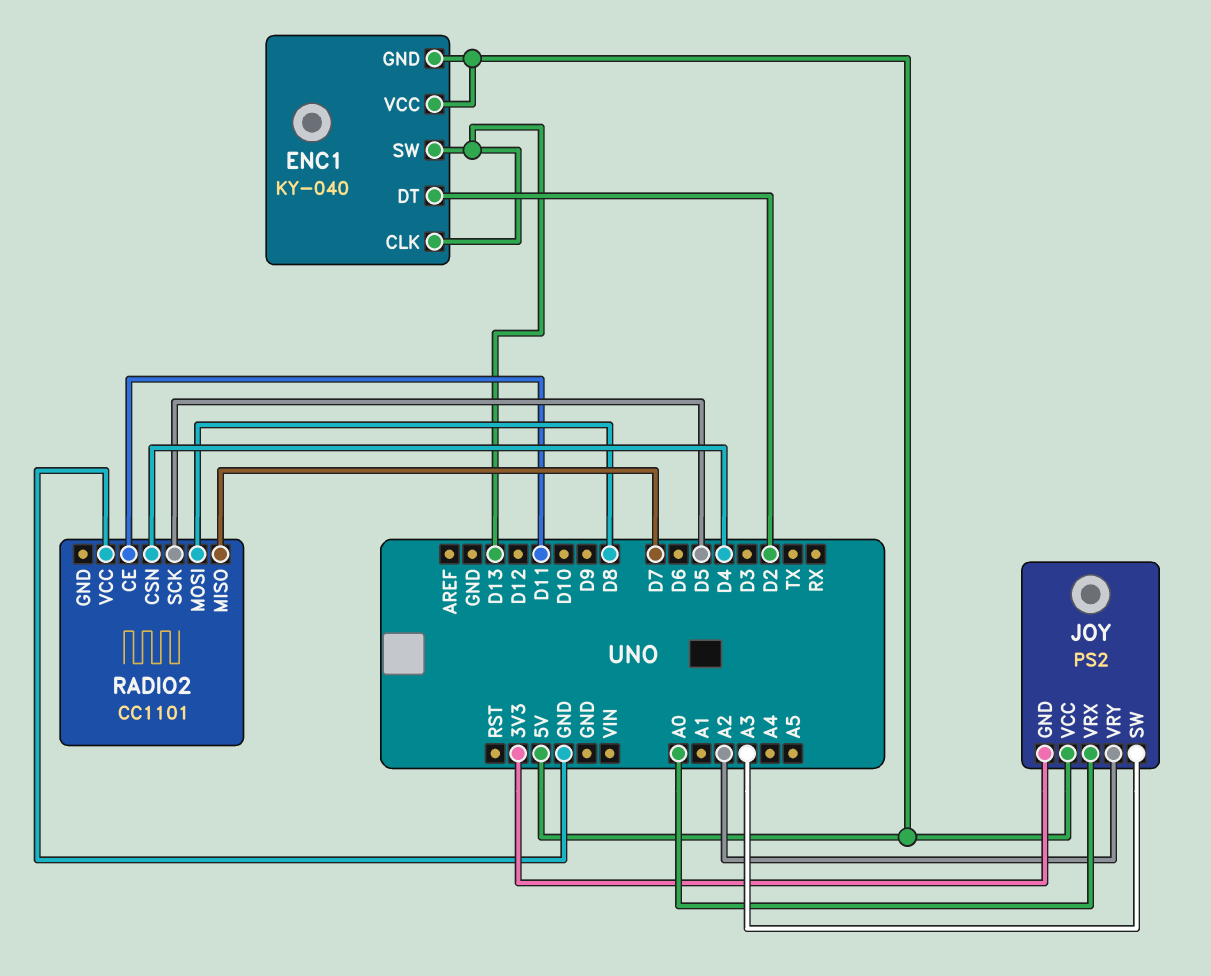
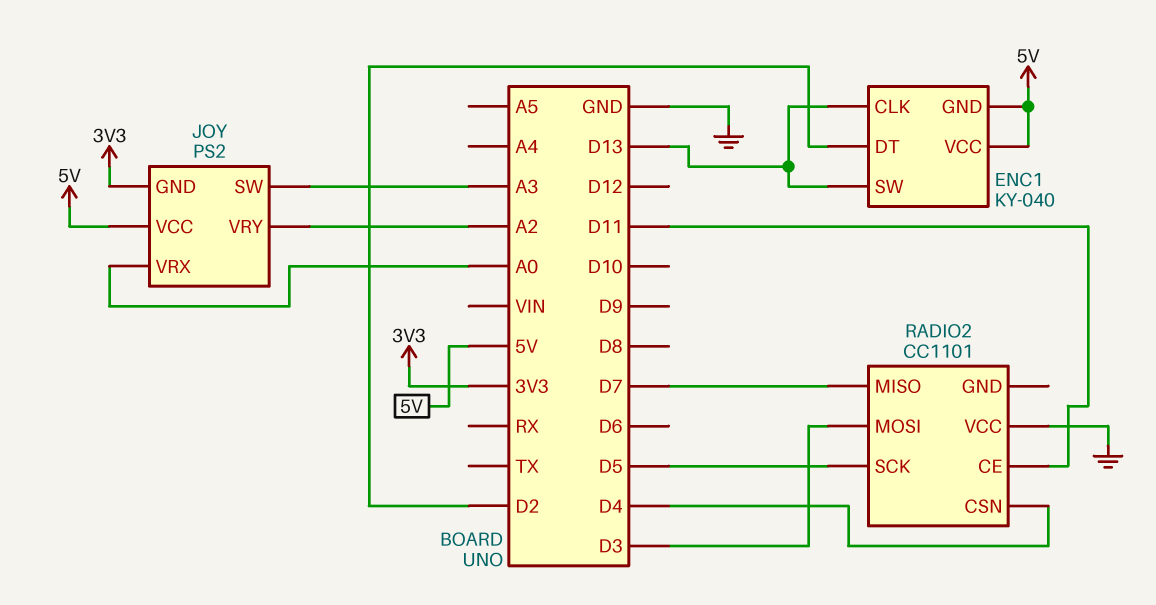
RADIO2 pin MOSI: D8 -> D3

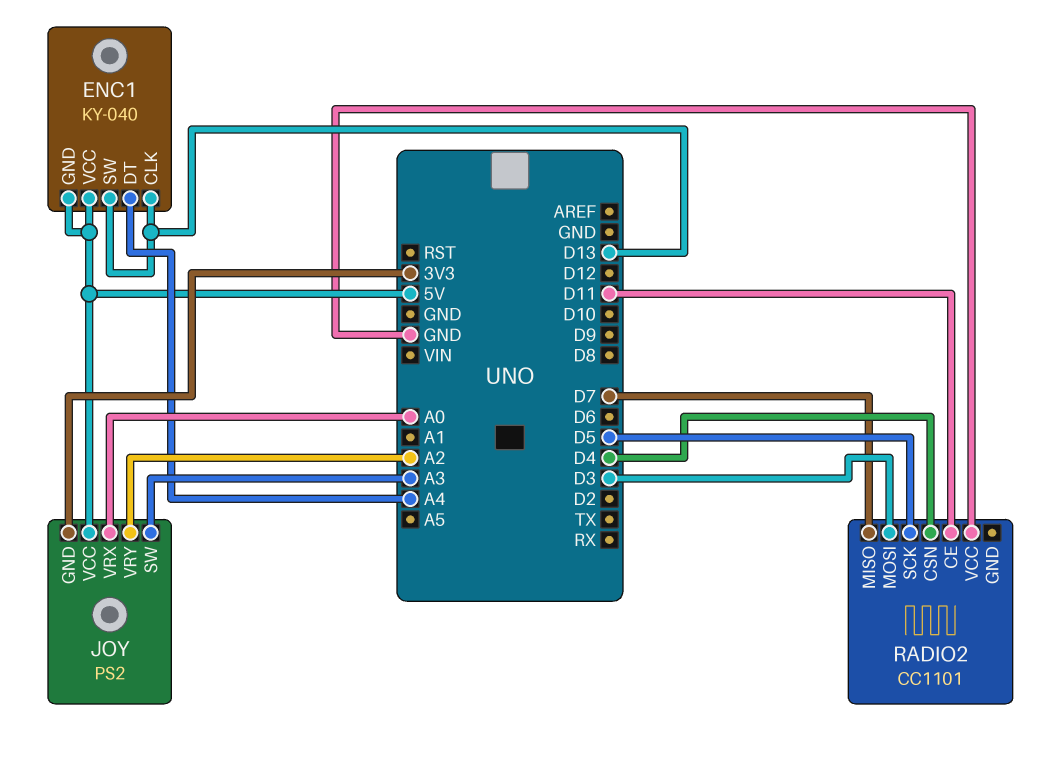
ENC1 pin DT: D2 -> A4

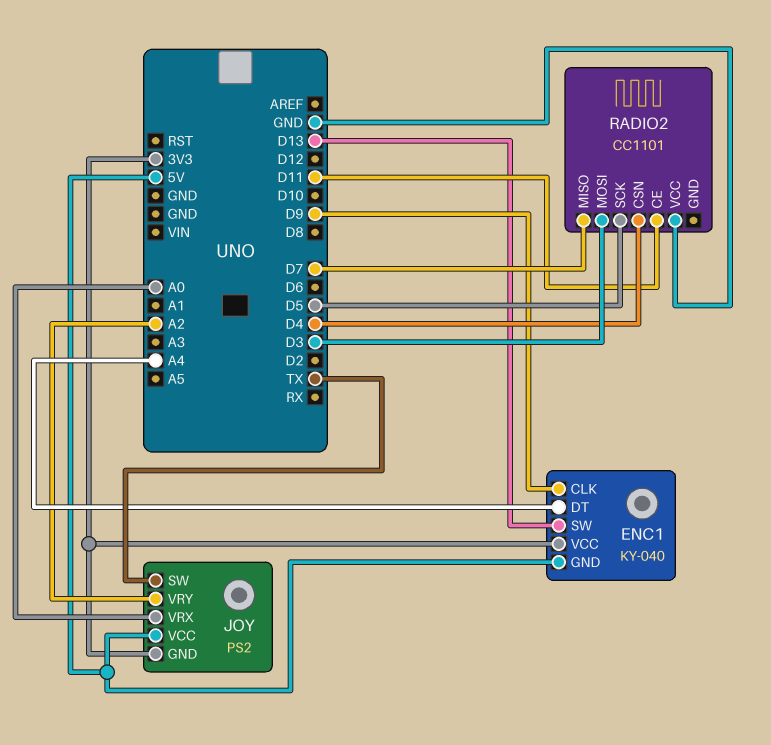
ENC1 pin CLK: D13 -> D9
ENC1 pin VCC: 5V -> 3V3
JOY pin SW: A3 -> TX

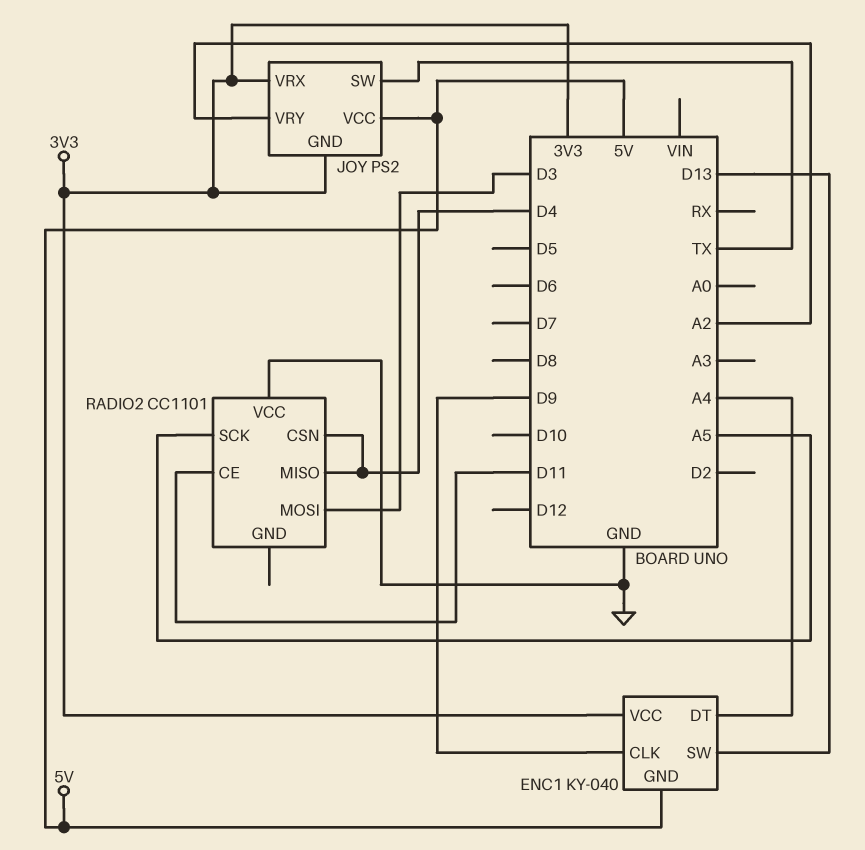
JOY pin VRX: A0 -> 3V3
RADIO2 pin MISO: D7 -> D4
RADIO2 pin SCK: D5 -> A5

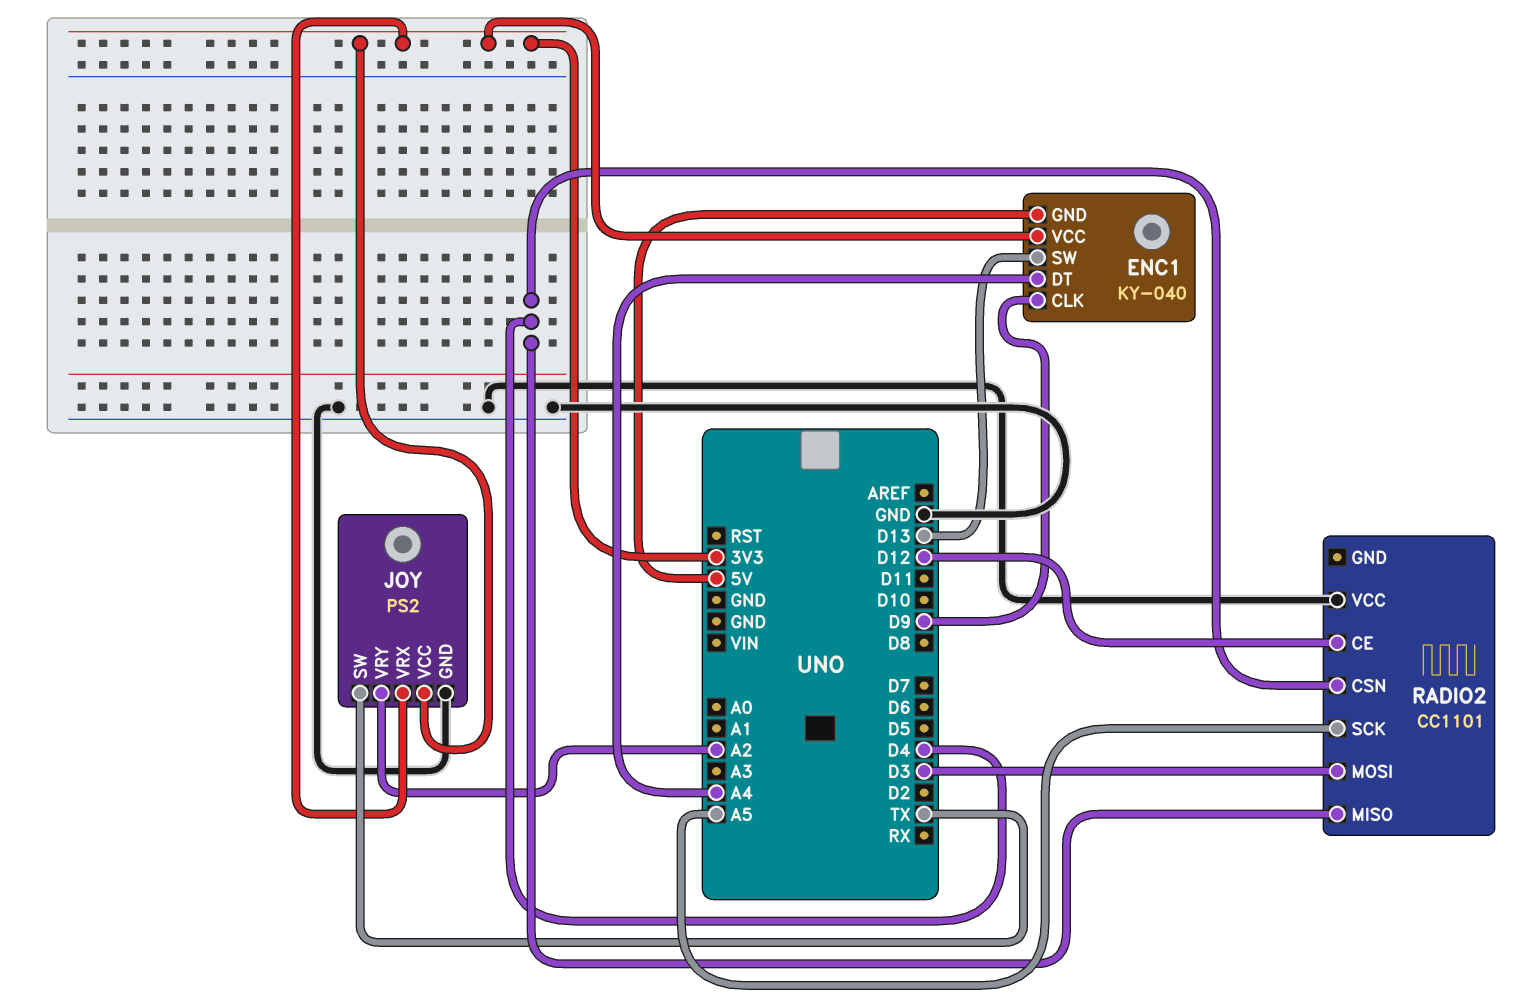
JOY pin GND: 3V3 -> GND
JOY pin VCC: 5V -> 3V3
RADIO2 pin CE: D11 -> D12

